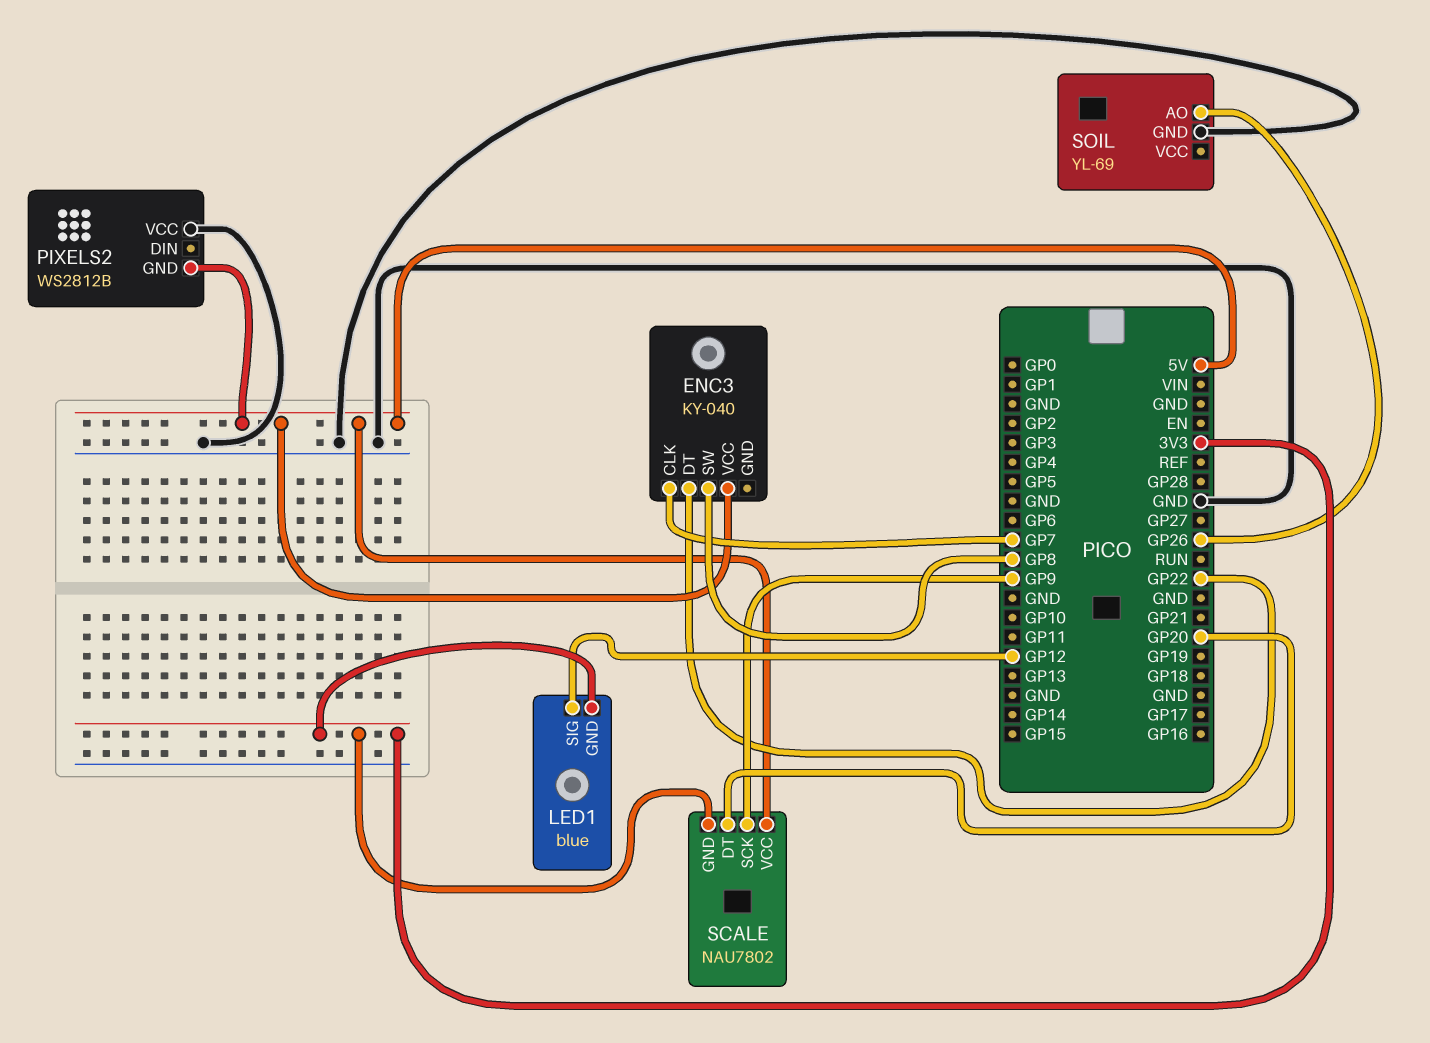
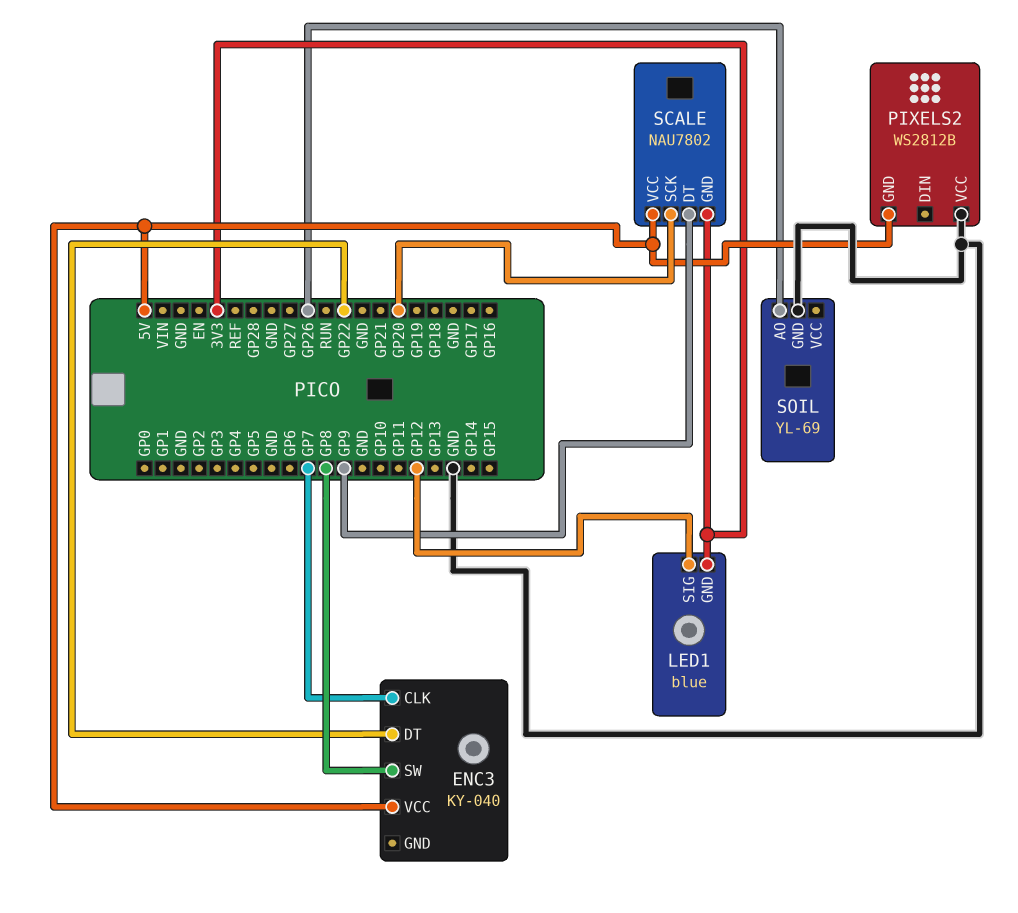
SCALE pin DT: GP20 -> GP9
SCALE pin SCK: GP9 -> GP20

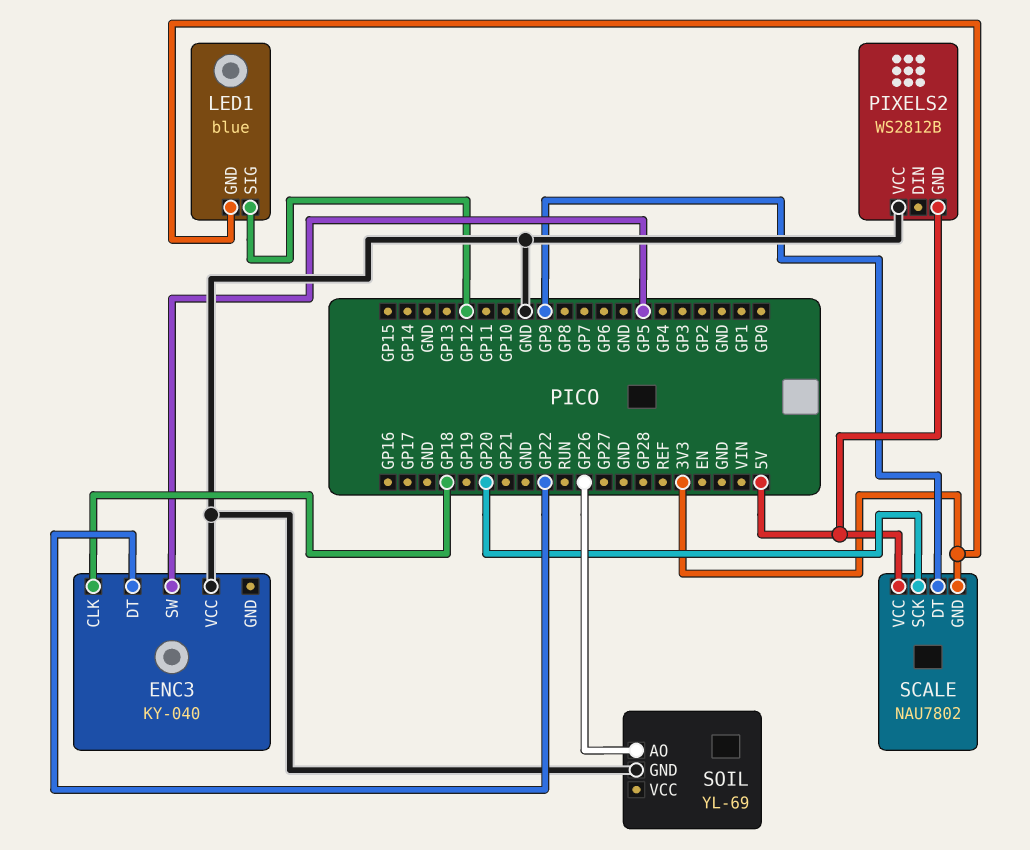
ENC3 pin CLK: GP7 -> GP18
ENC3 pin SW: GP8 -> GP5
ENC3 pin VCC: 5V -> GND

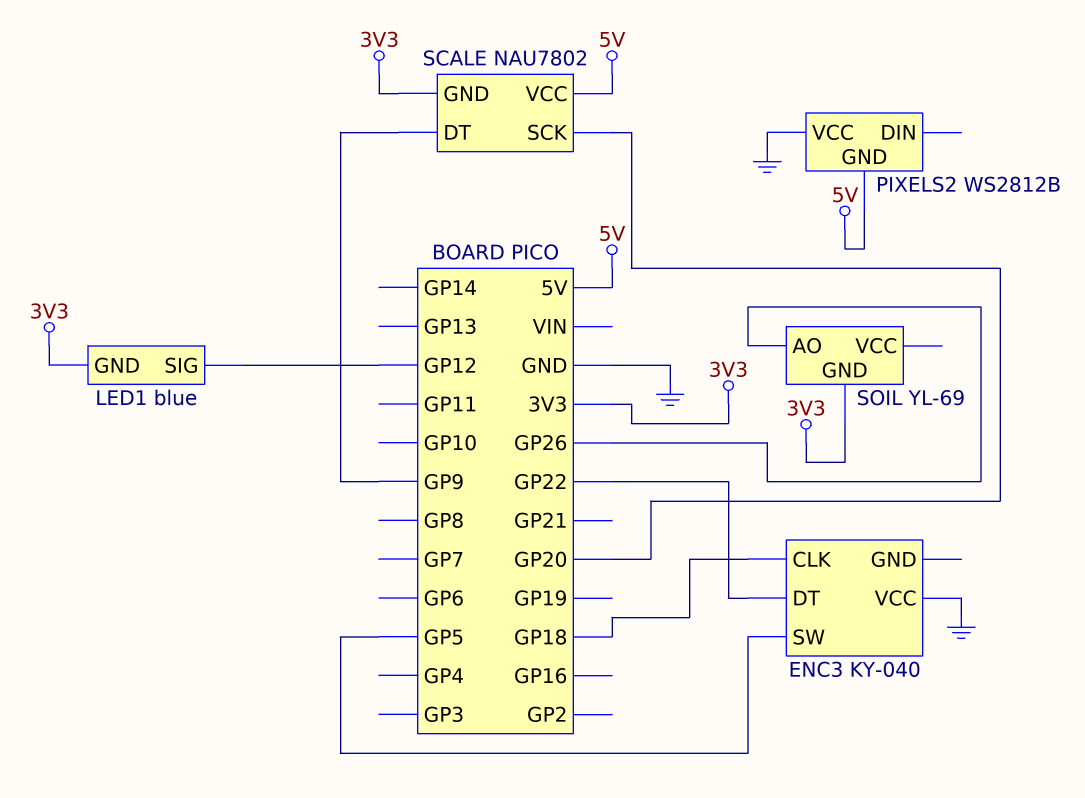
SOIL pin GND: GND -> 3V3

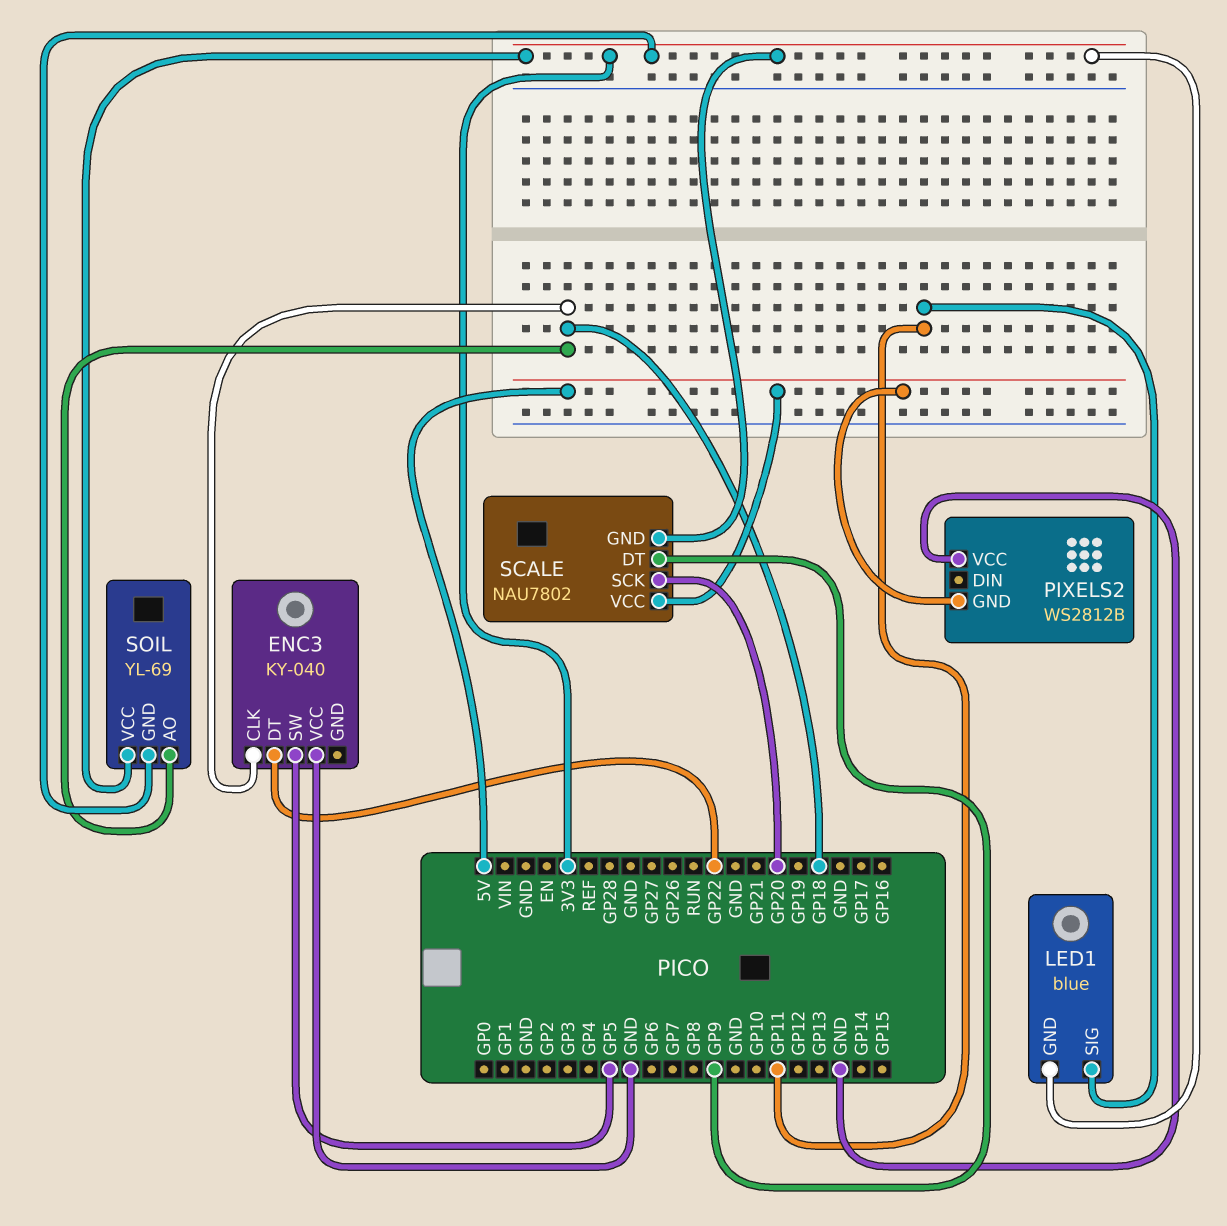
LED1 pin SIG: GP12 -> GP11
SOIL pin AO: GP26 -> GP18
SOIL pin VCC: none -> 3V3

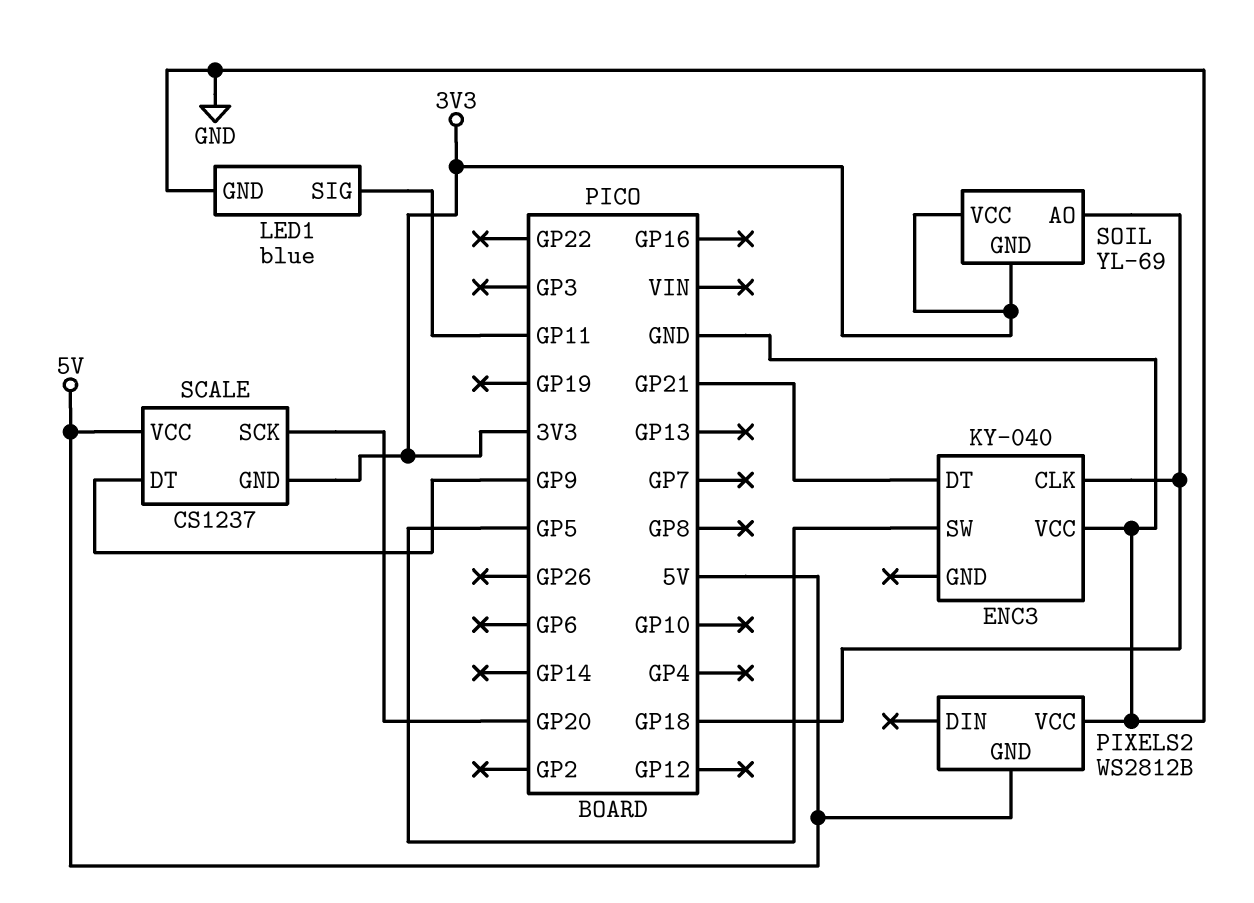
ENC3 pin DT: GP22 -> GP21
LED1 pin GND: 3V3 -> GND
SCALE: NAU7802 -> CS1237

